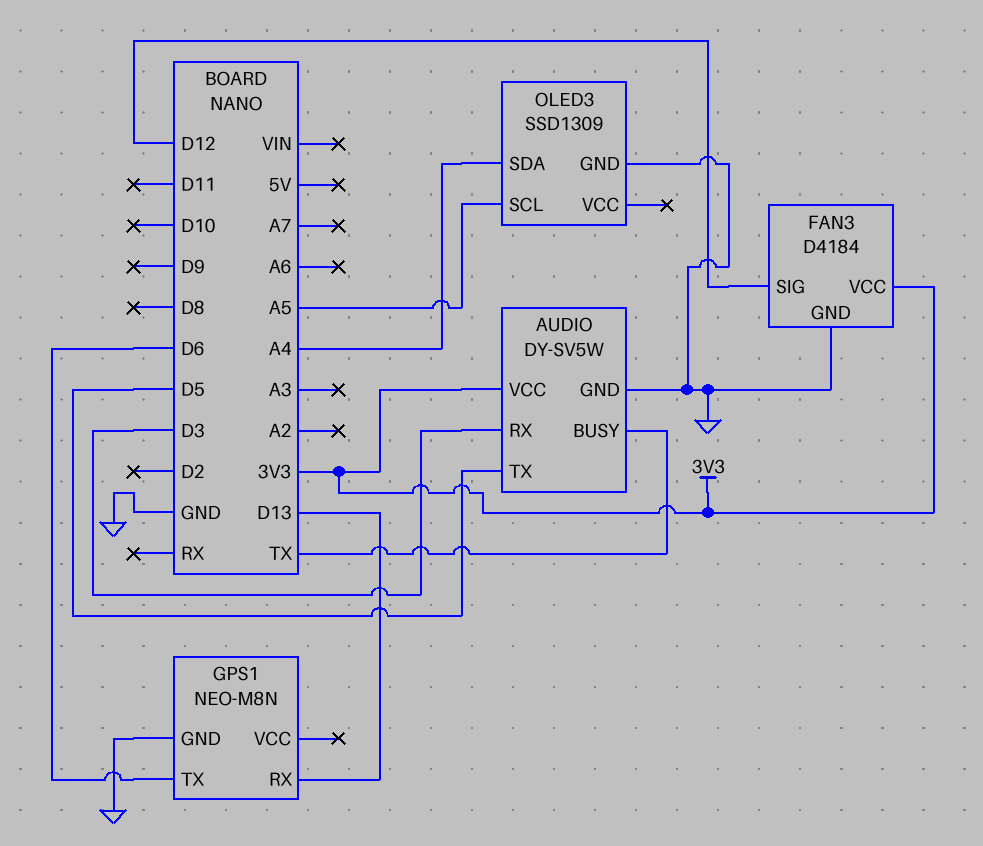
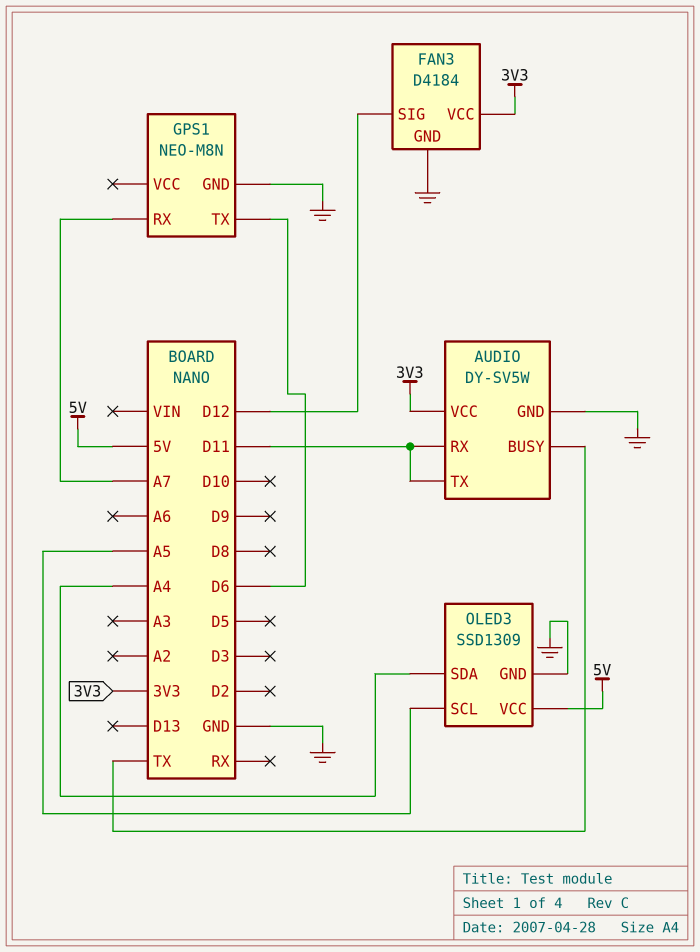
AUDIO pin RX: D3 -> D11
AUDIO pin TX: D5 -> D11
GPS1 pin RX: D13 -> A7
OLED3 pin VCC: none -> 5V

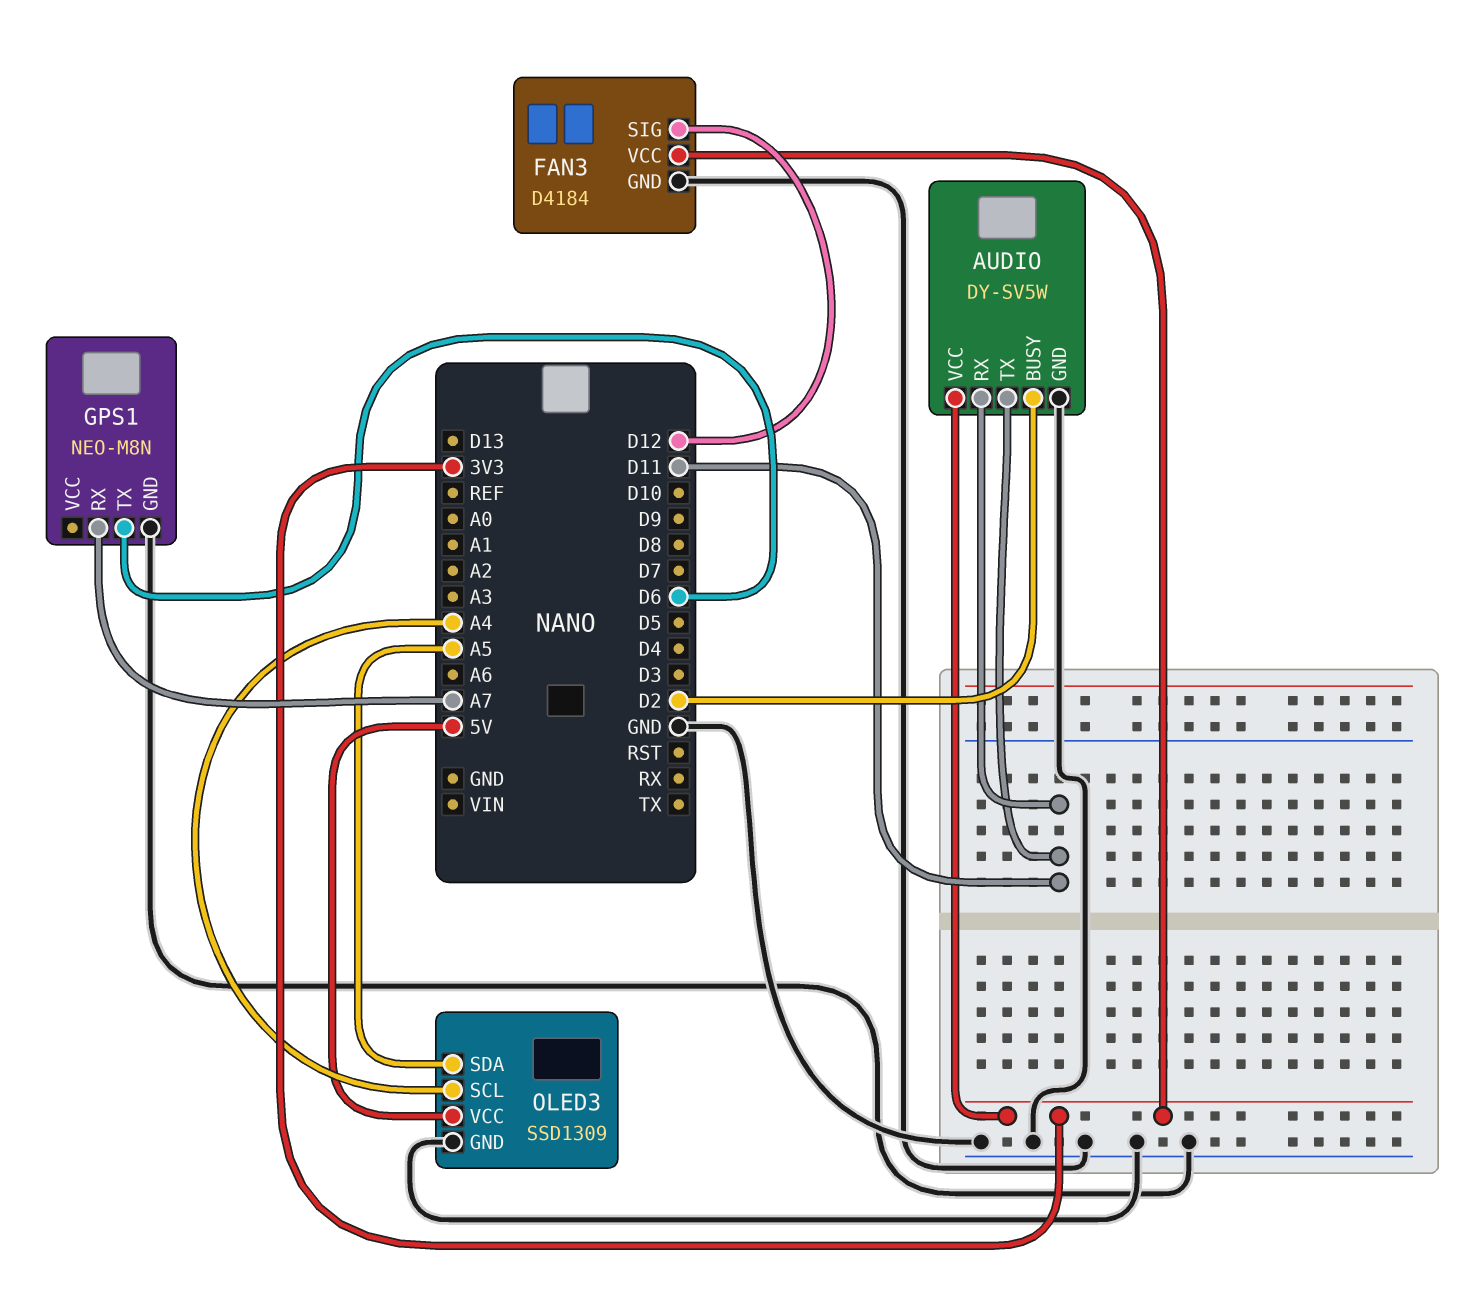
AUDIO pin BUSY: TX -> D2
OLED3 pin SCL: A5 -> A4
OLED3 pin SDA: A4 -> A5

